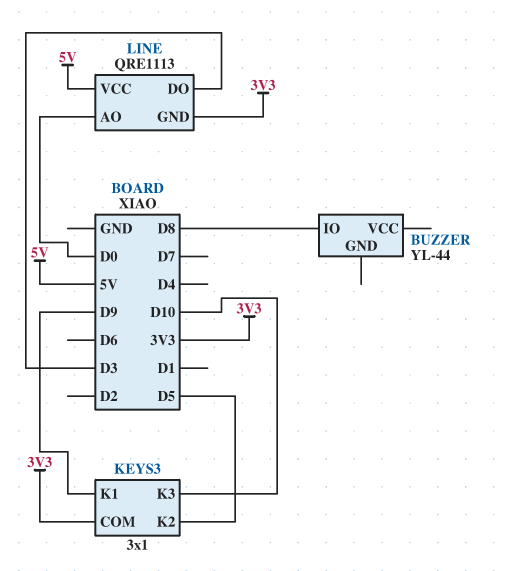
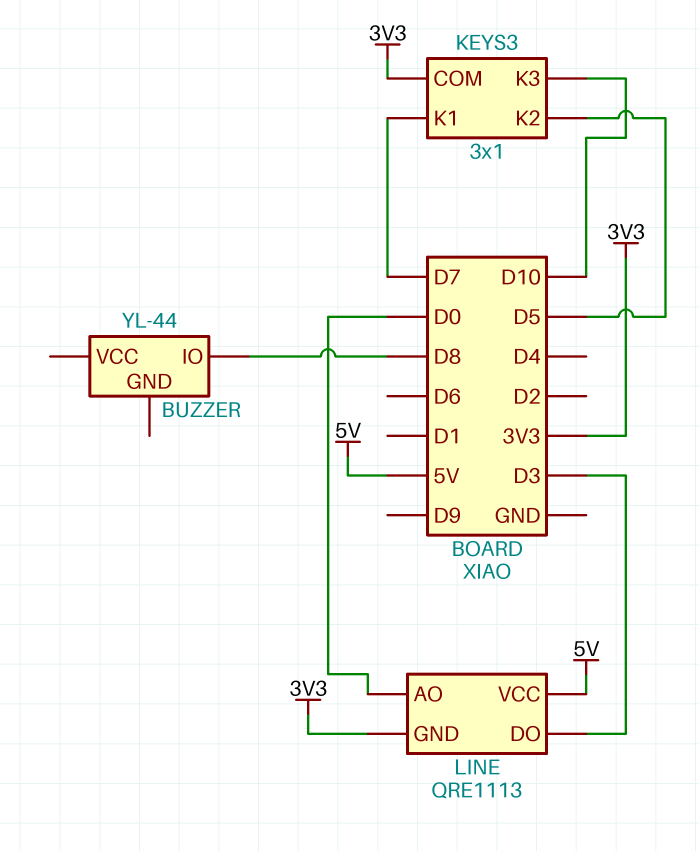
KEYS3 pin K1: D9 -> D7

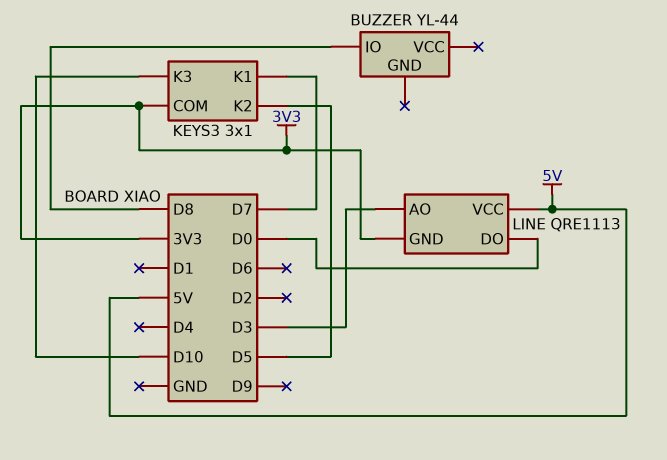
LINE pin AO: D0 -> D3
LINE pin DO: D3 -> D0

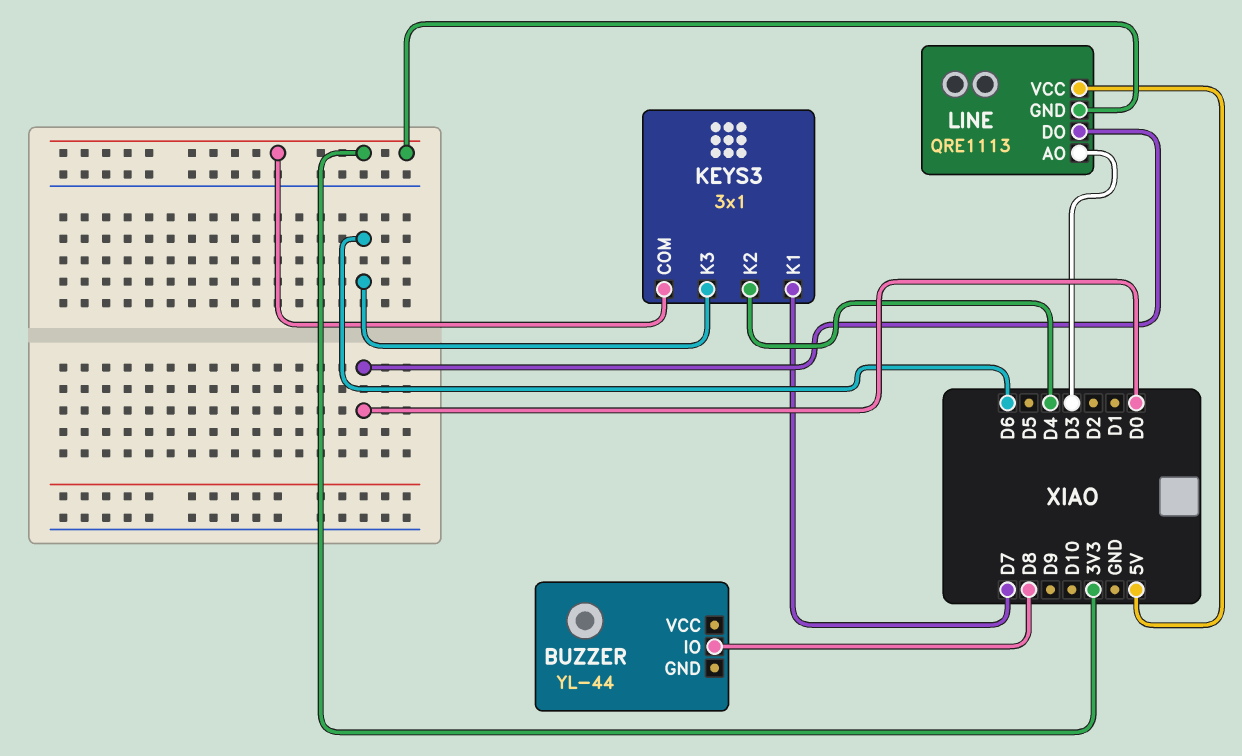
KEYS3 pin K2: D5 -> D4
KEYS3 pin K3: D10 -> D6

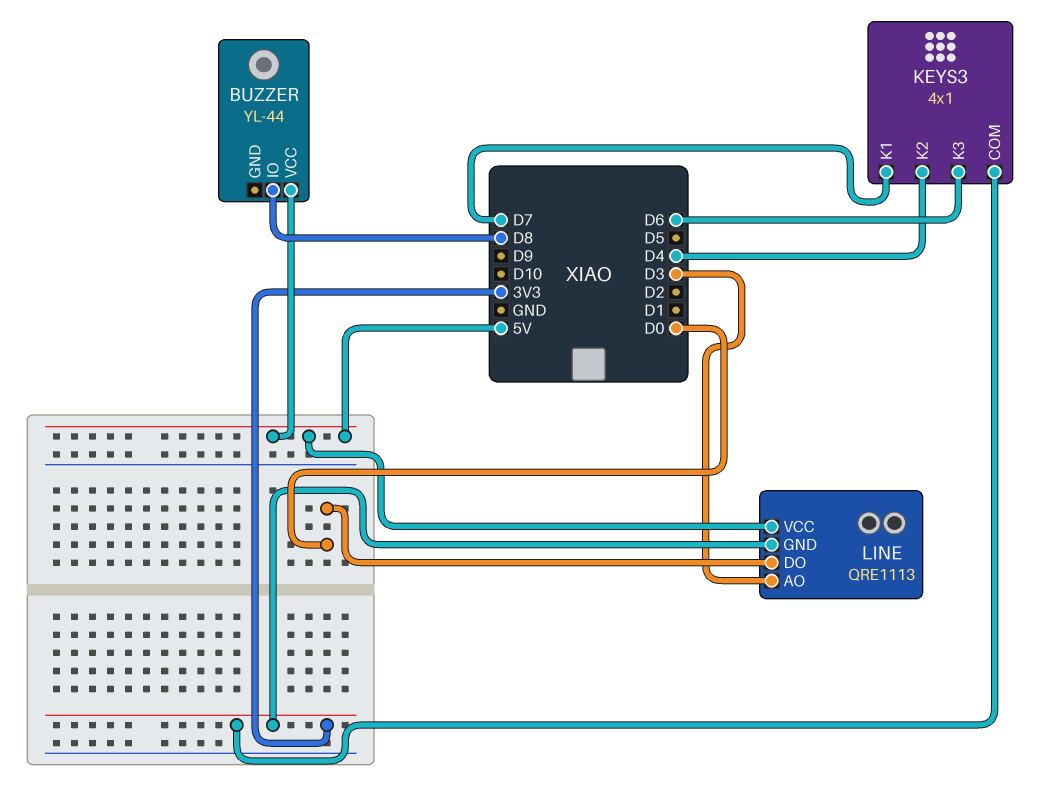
BUZZER pin VCC: none -> 5V
KEYS3: 3x1 -> 4x1

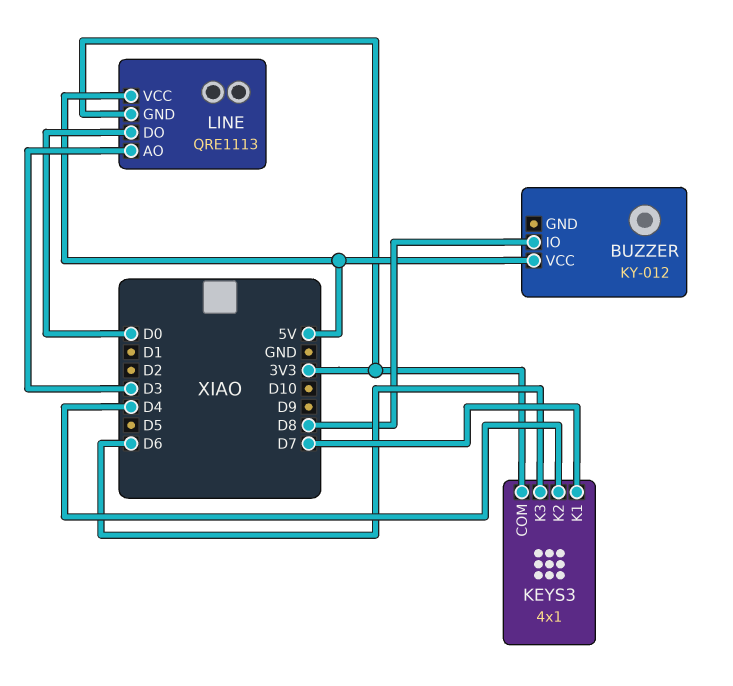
BUZZER: YL-44 -> KY-012

